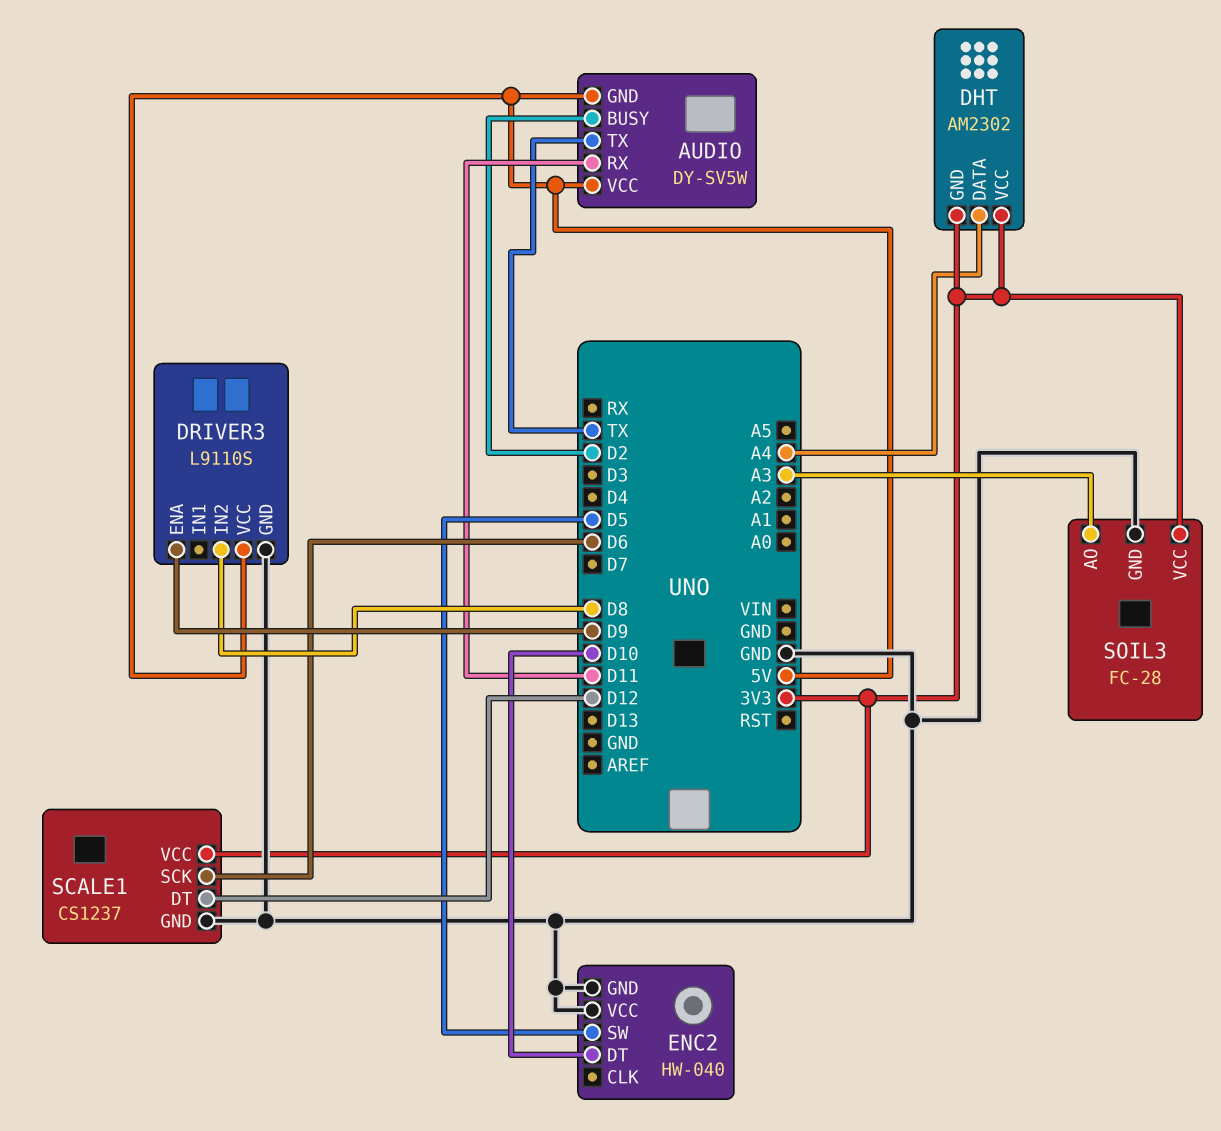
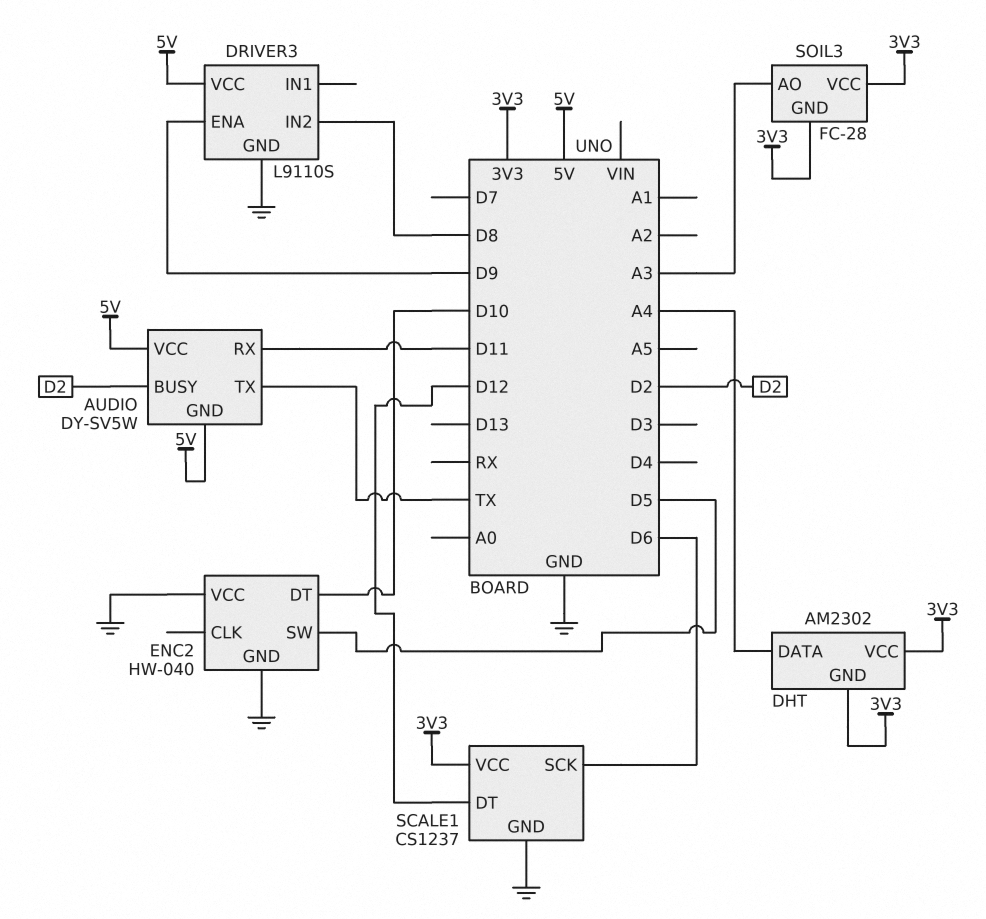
SOIL3 pin GND: GND -> 3V3

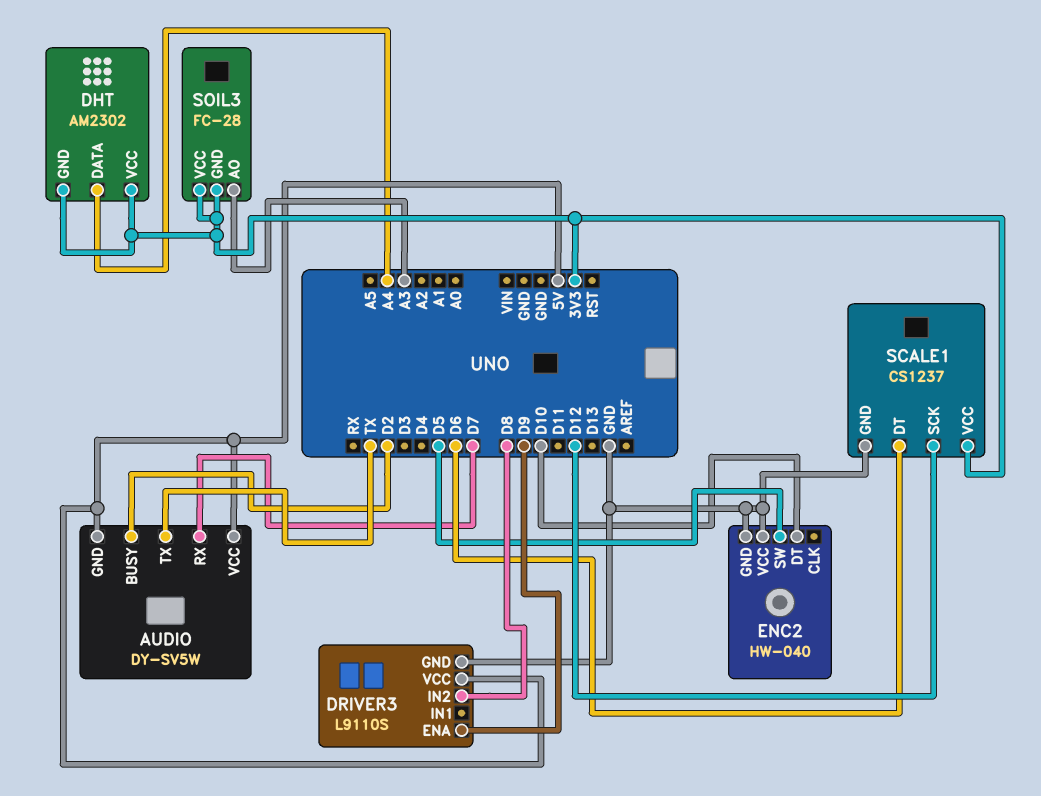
AUDIO pin RX: D11 -> D7
SCALE1 pin DT: D12 -> D6
SCALE1 pin SCK: D6 -> D12

